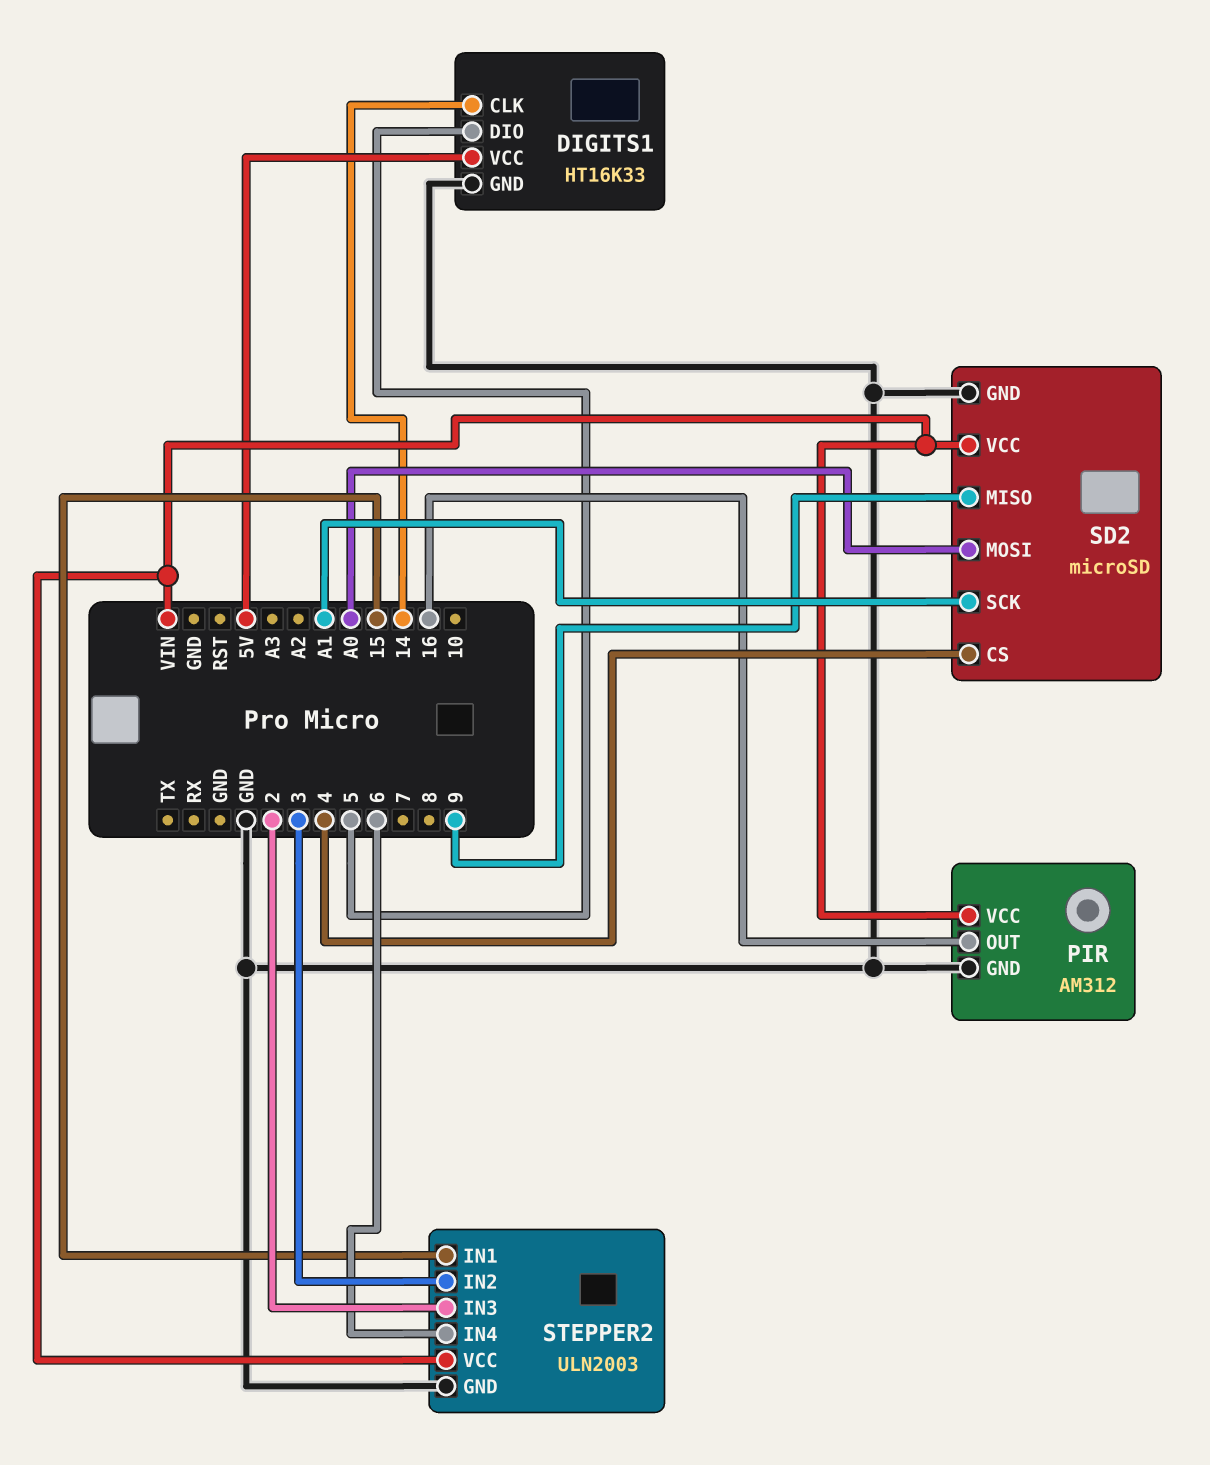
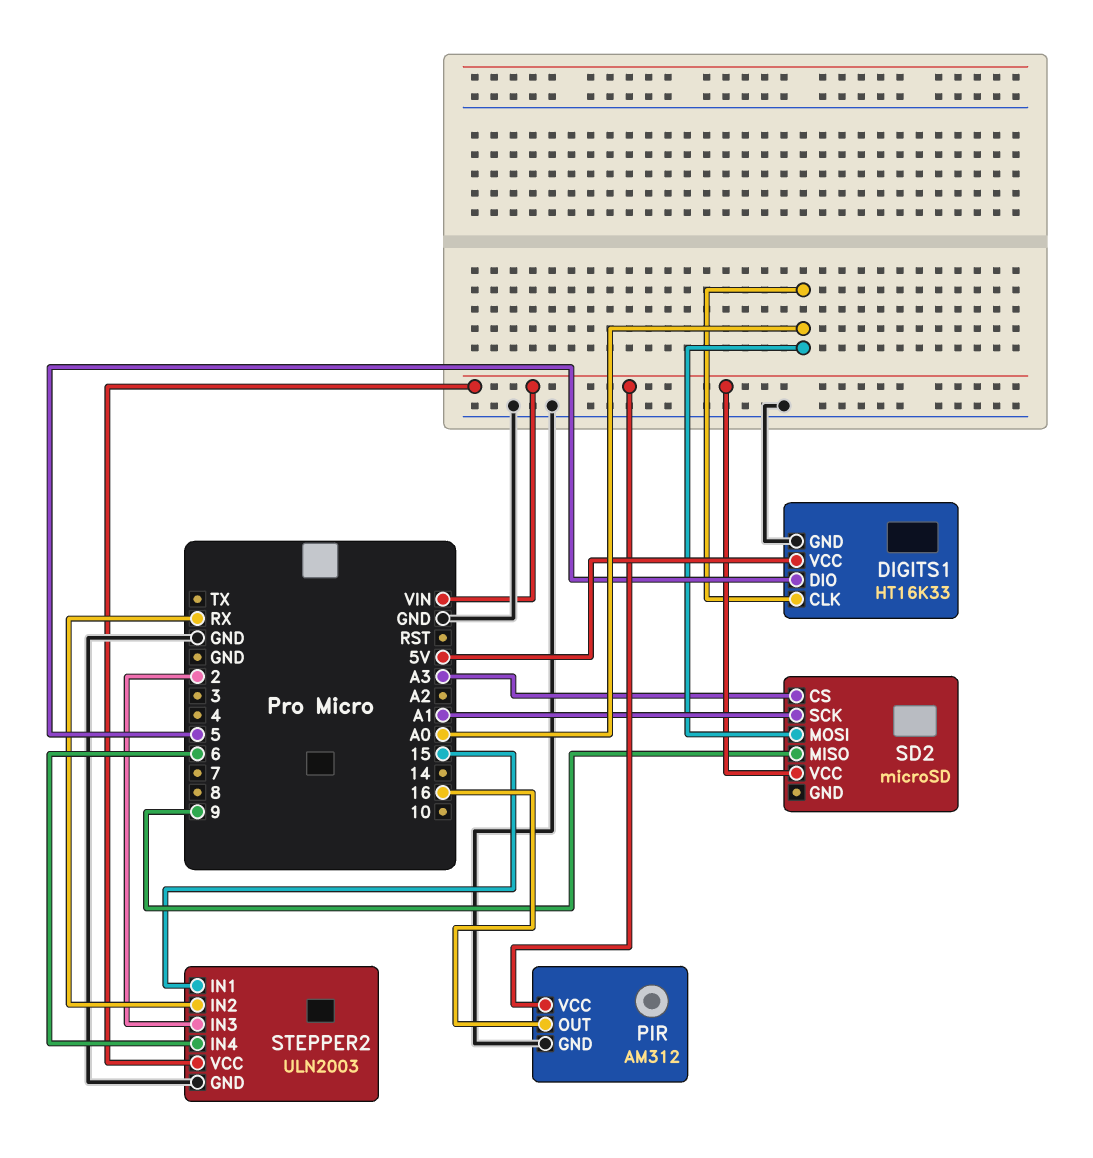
DIGITS1 pin CLK: 14 -> A0
SD2 pin CS: 4 -> A3
SD2 pin GND: GND -> none
STEPPER2 pin IN2: 3 -> RX

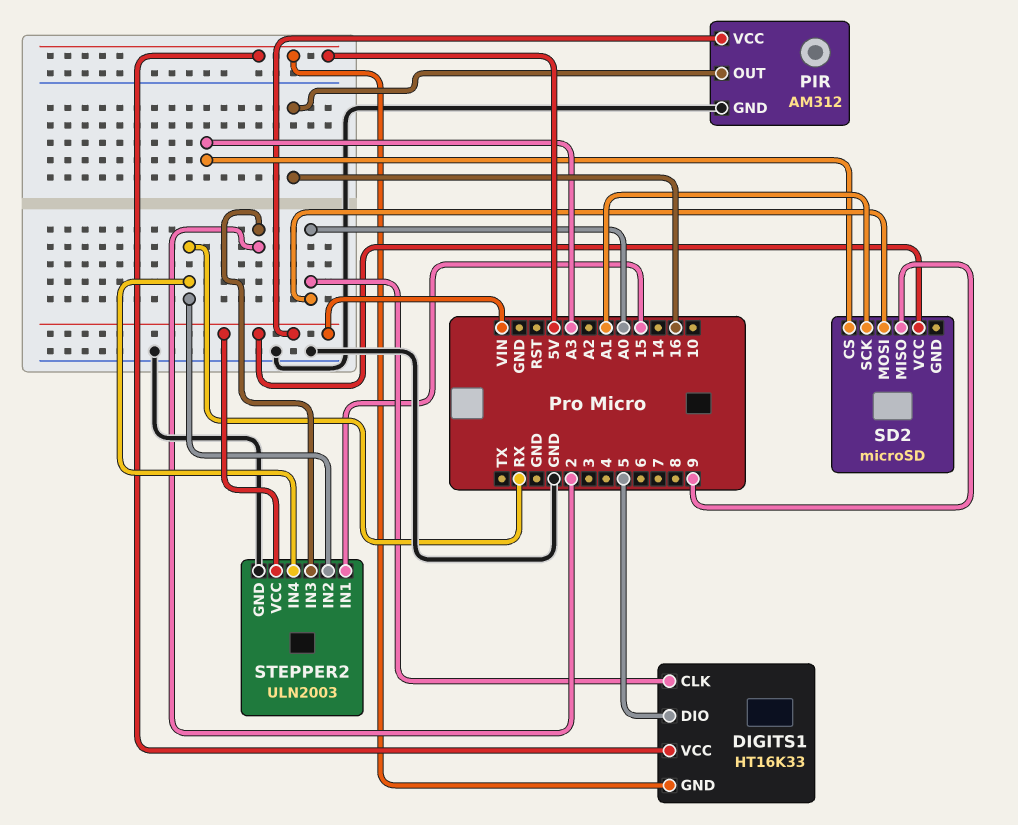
DIGITS1 pin GND: GND -> 5V
STEPPER2 pin IN4: 6 -> RX

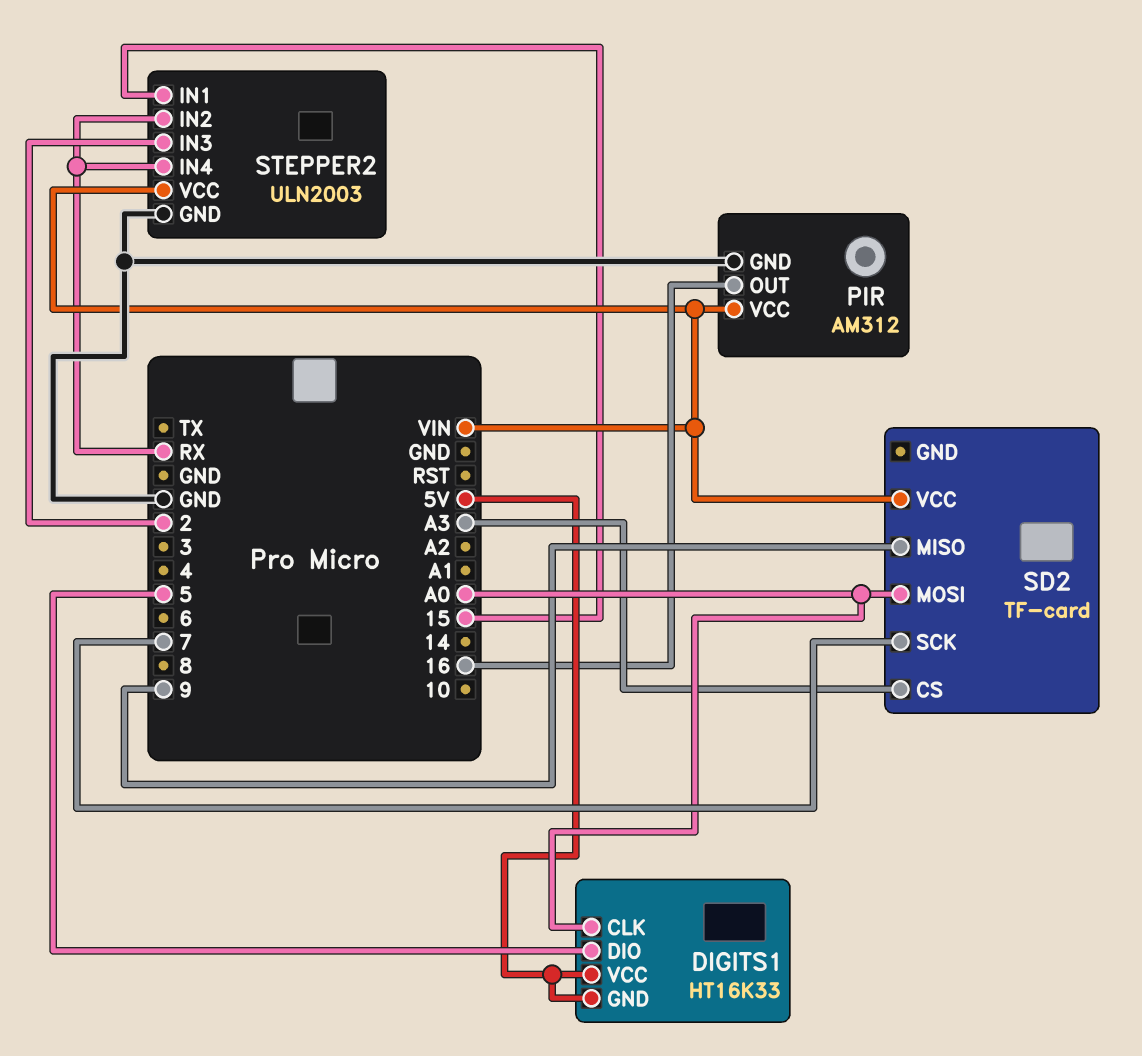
SD2: microSD -> TF-card
SD2 pin SCK: A1 -> 7

